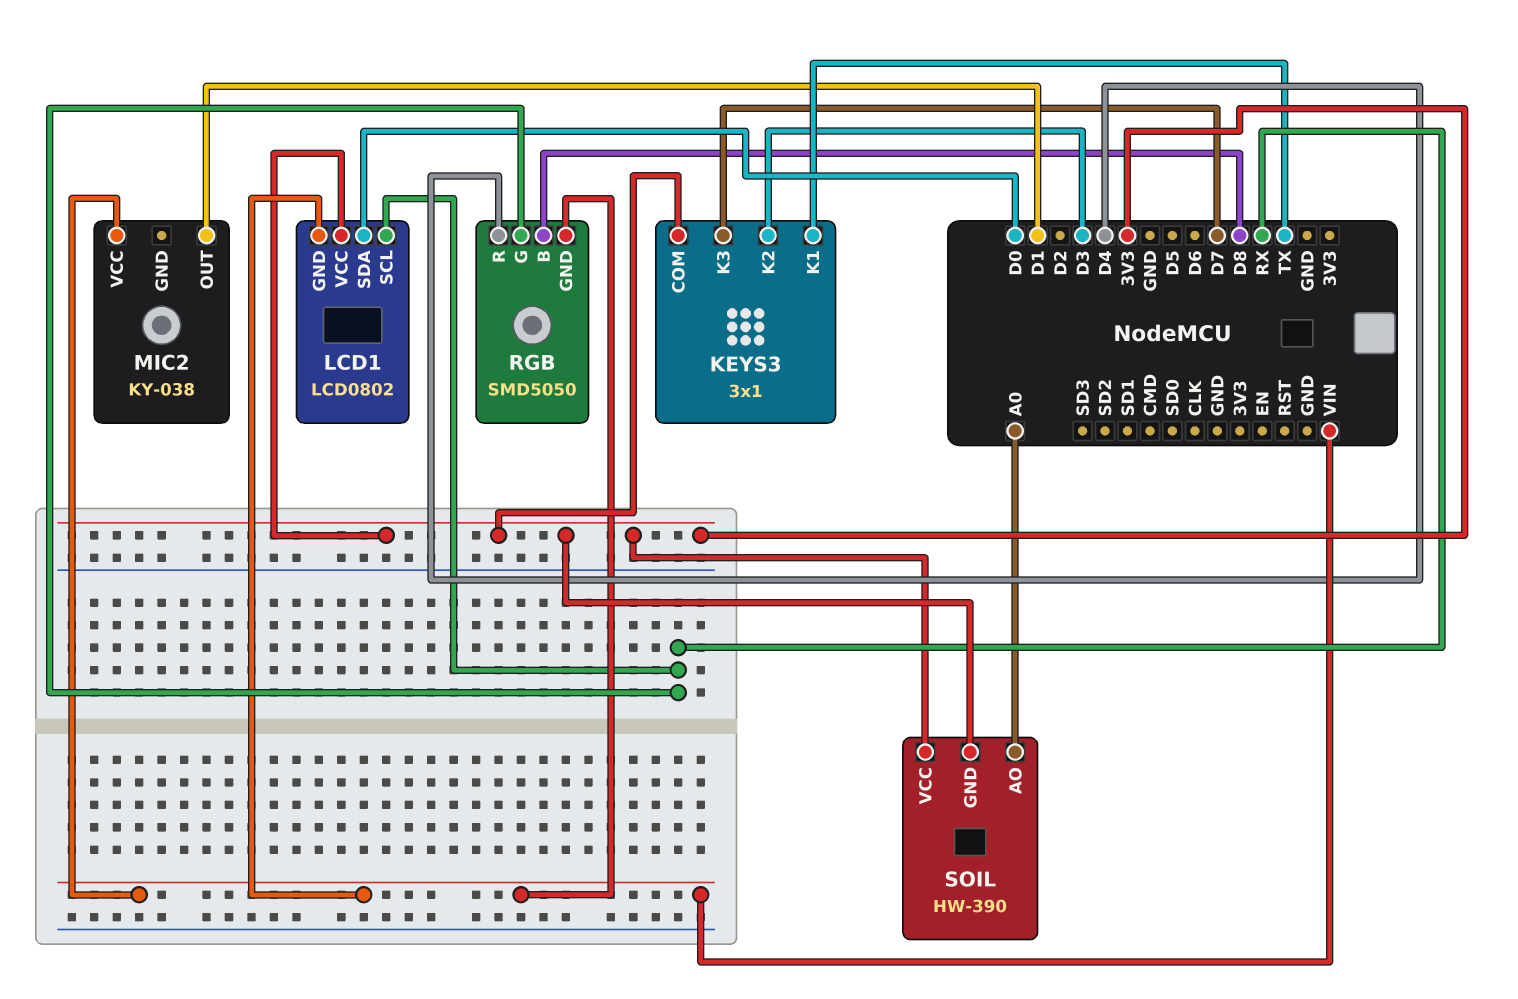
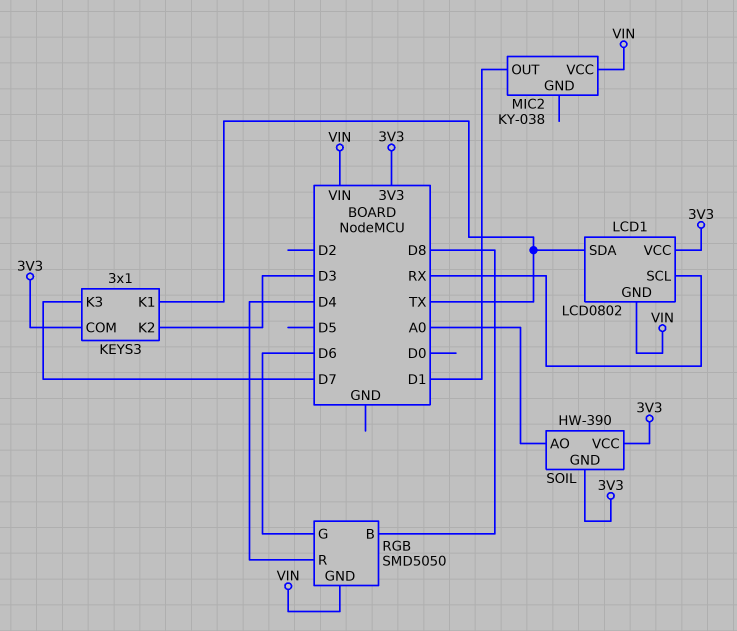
LCD1 pin SDA: D0 -> TX
RGB pin G: RX -> D6

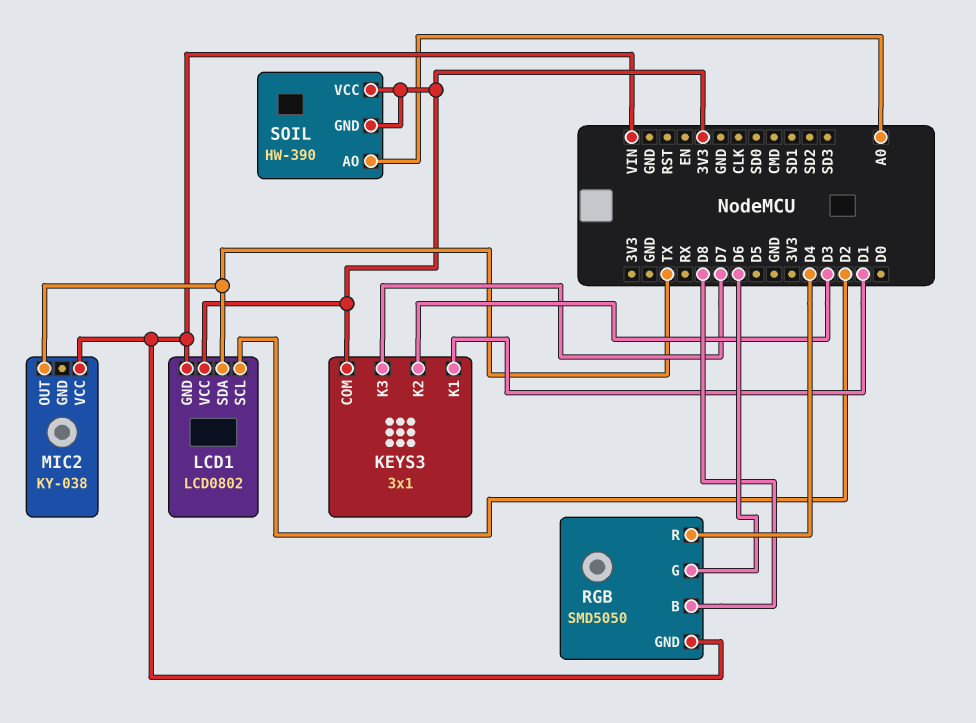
KEYS3 pin K1: TX -> D1
LCD1 pin SCL: RX -> D2
MIC2 pin OUT: D1 -> TX

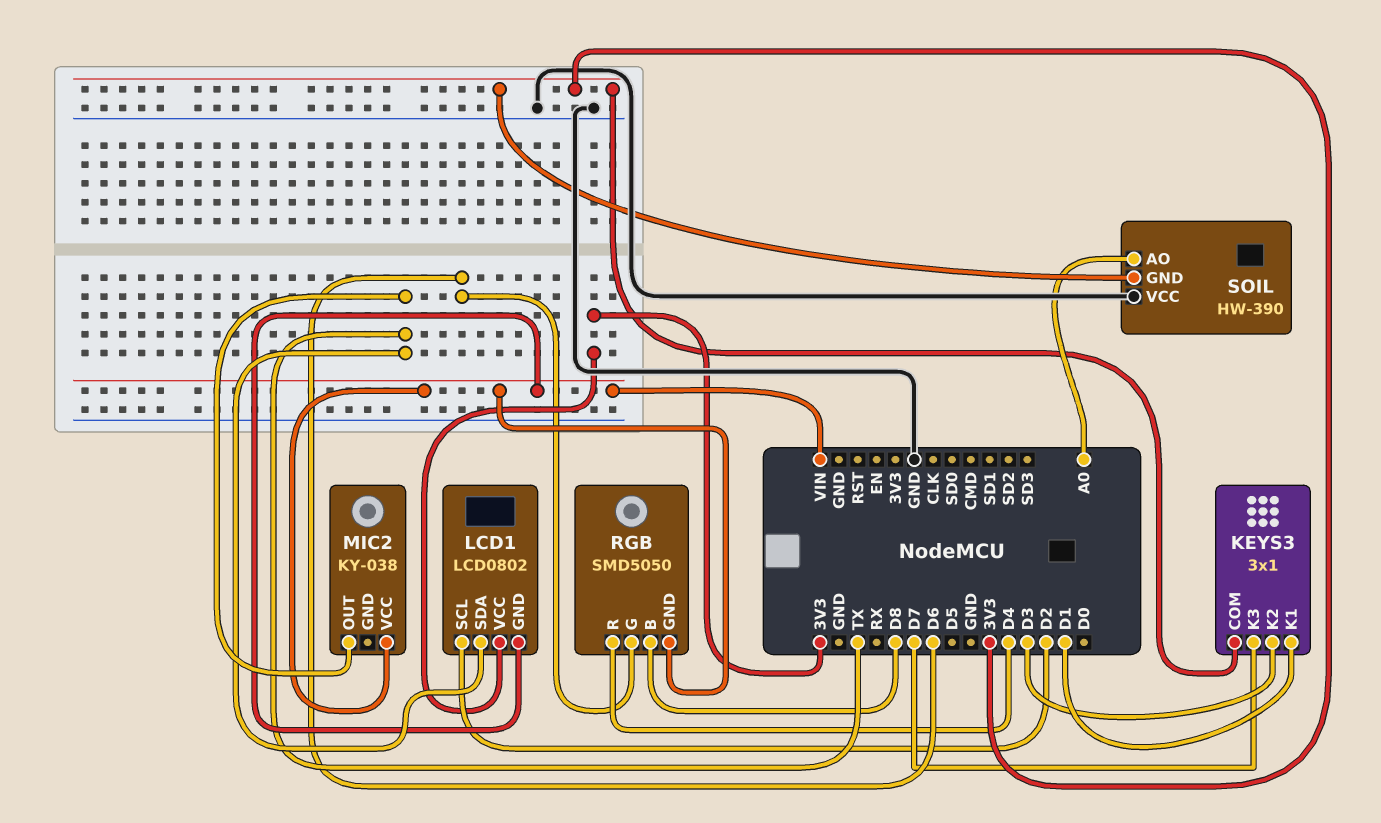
SOIL pin VCC: 3V3 -> GND

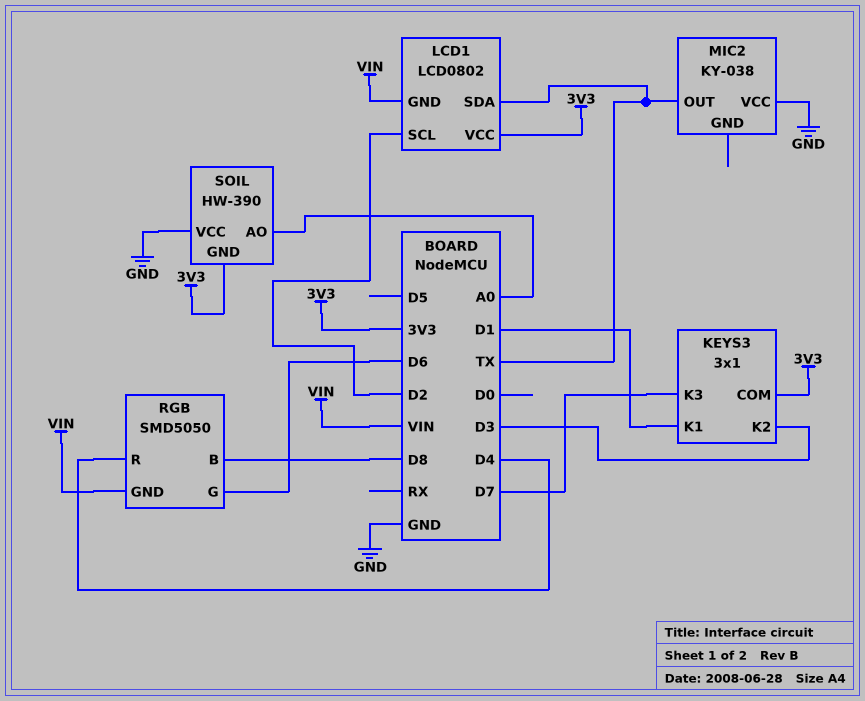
MIC2 pin VCC: VIN -> GND

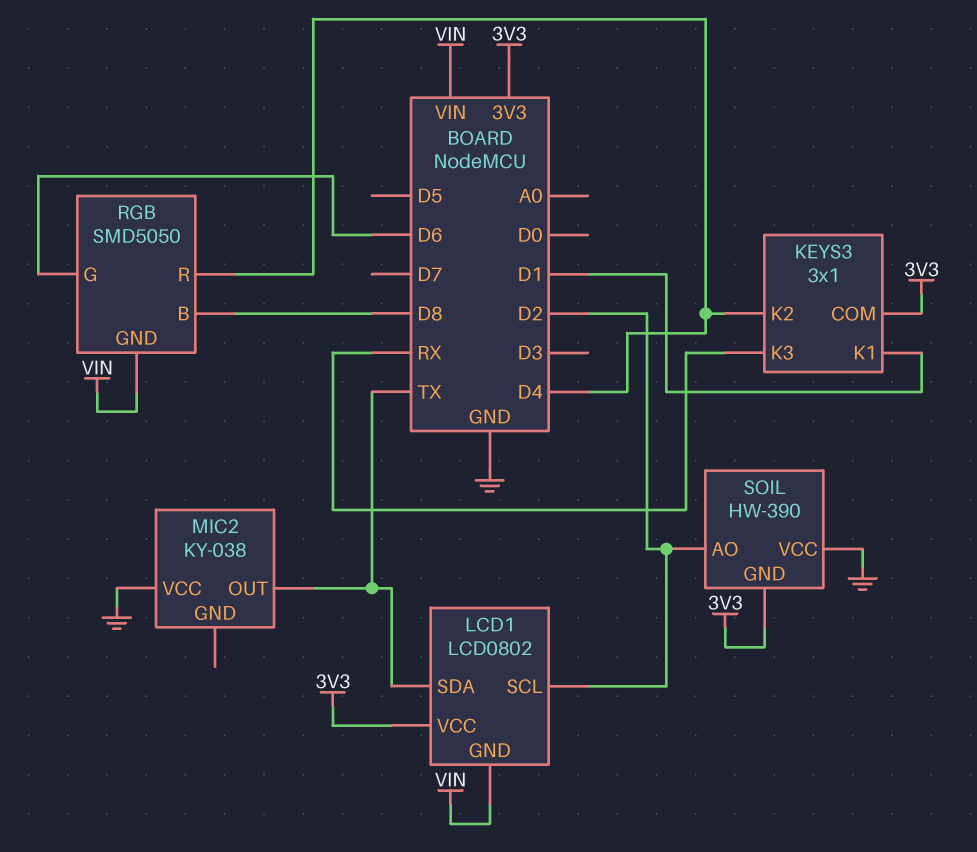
KEYS3 pin K2: D3 -> D4
KEYS3 pin K3: D7 -> RX
SOIL pin AO: A0 -> D2

